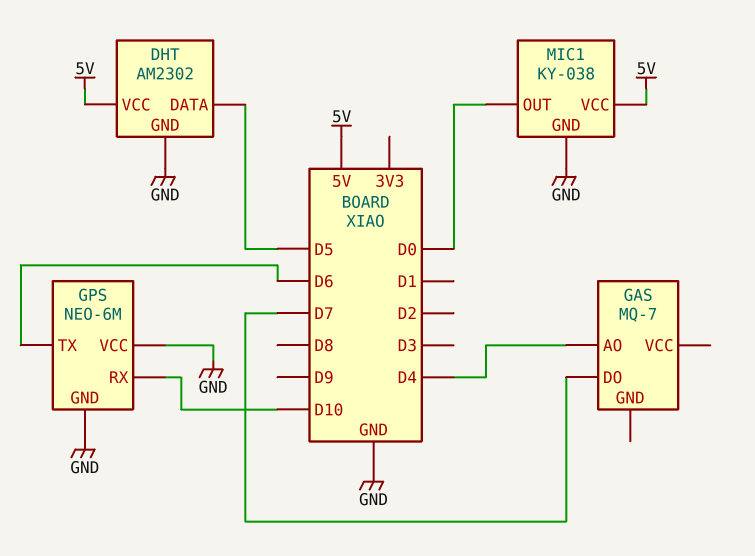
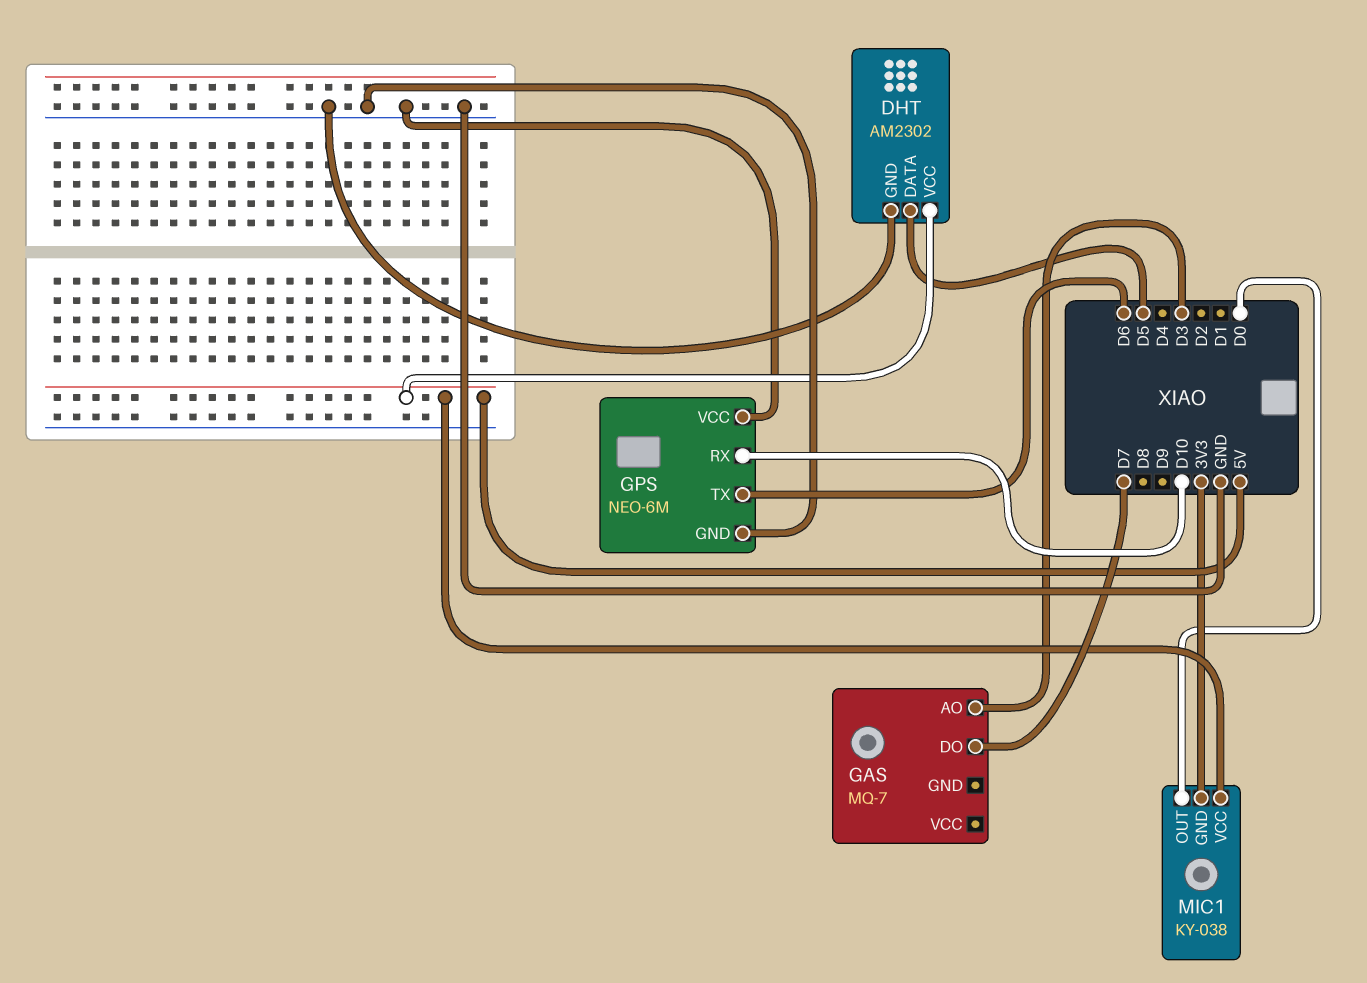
GAS pin AO: D4 -> D3
MIC1 pin GND: GND -> 3V3

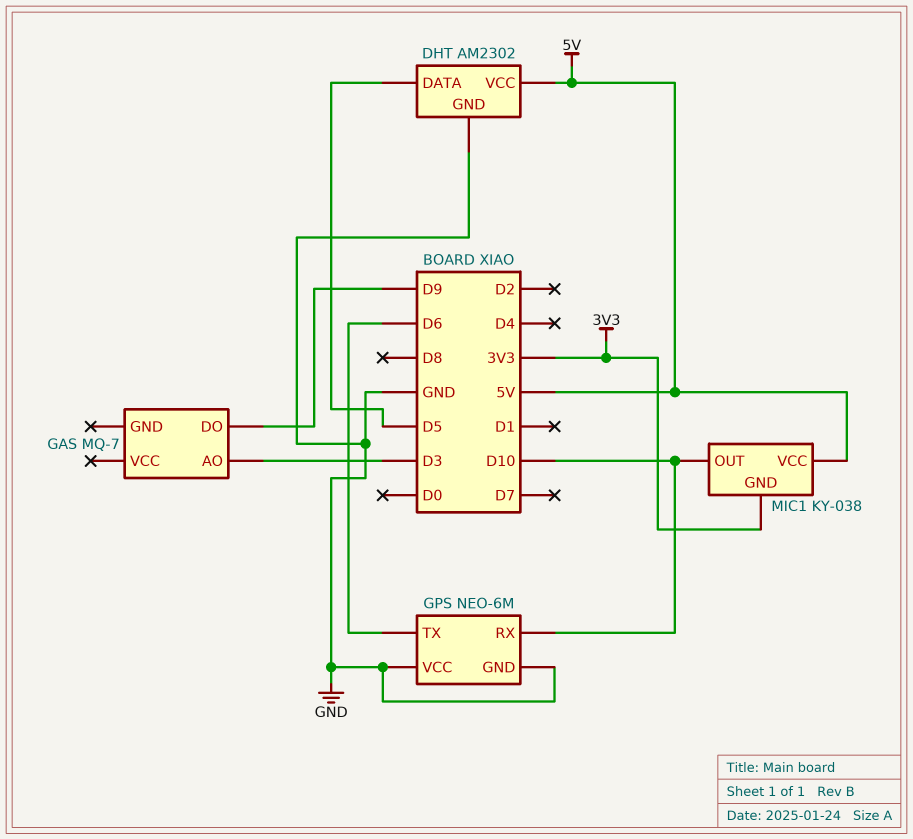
GAS pin DO: D7 -> D9
MIC1 pin OUT: D0 -> D10

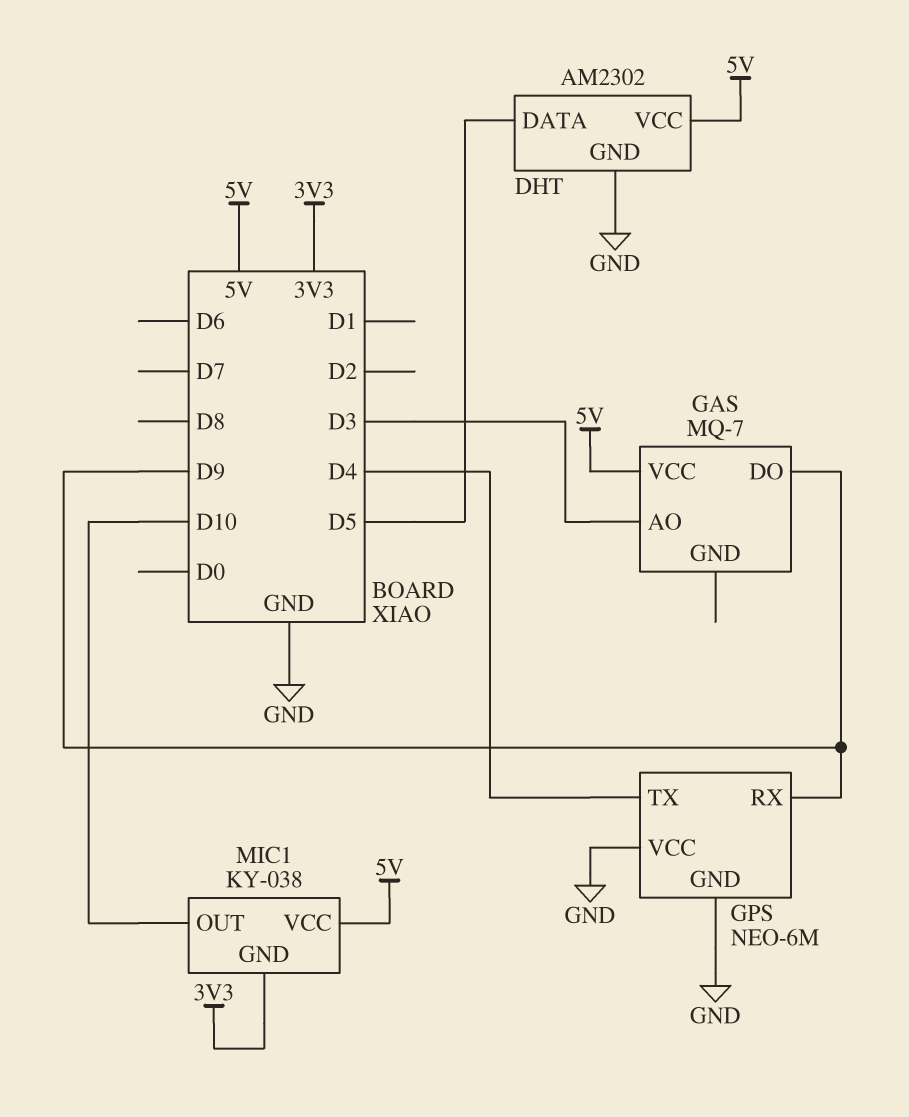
GAS pin VCC: none -> 5V
GPS pin RX: D10 -> D9
GPS pin TX: D6 -> D4

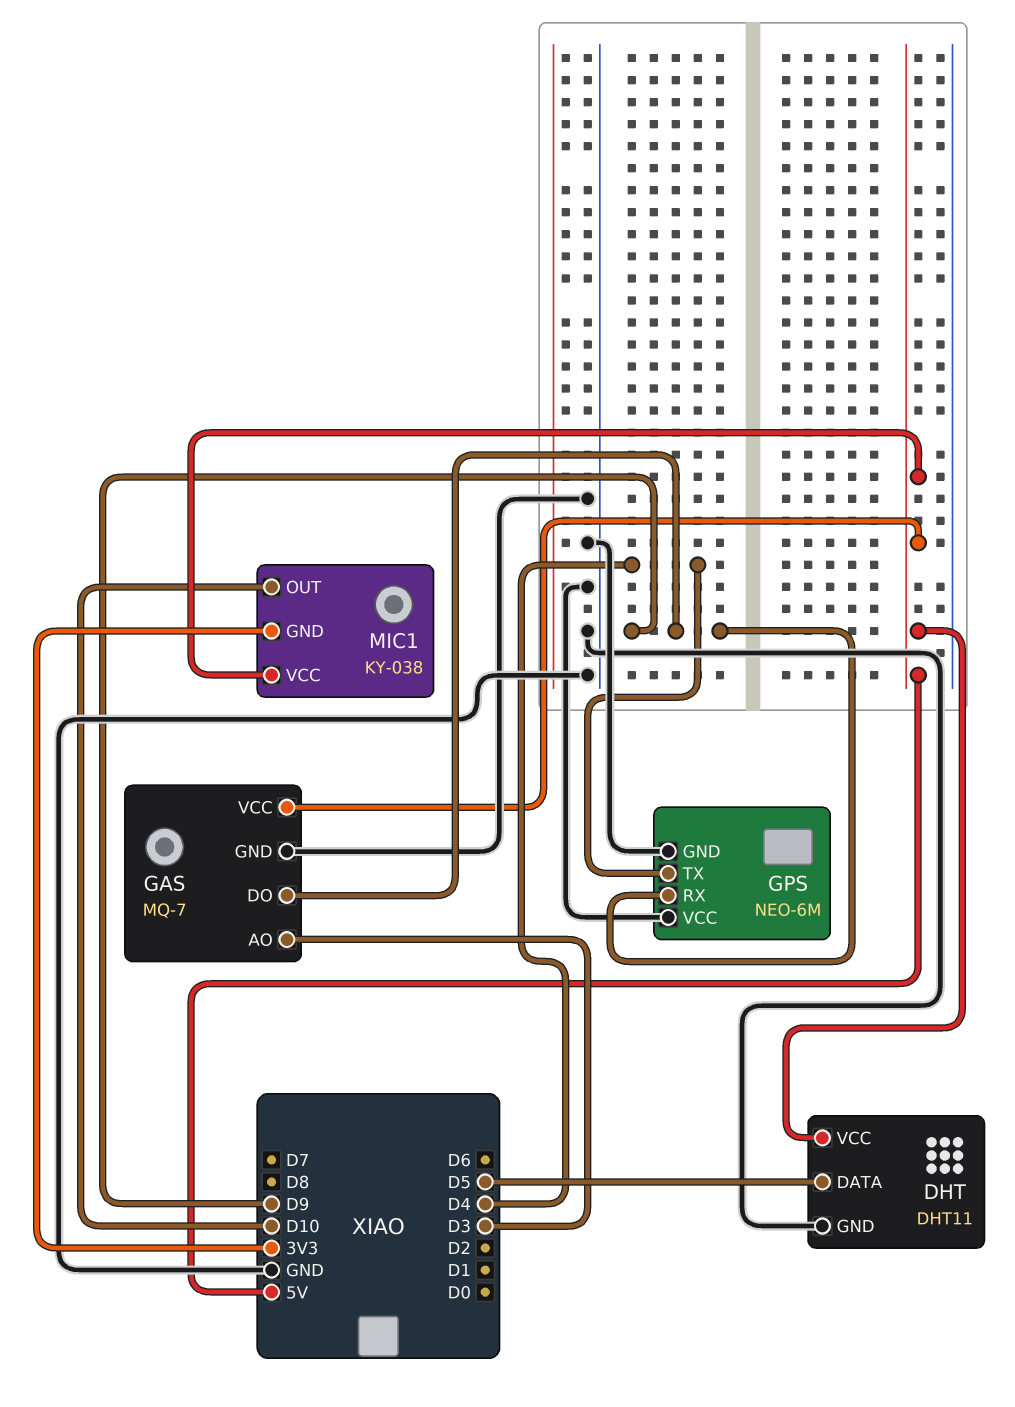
DHT: AM2302 -> DHT11
GAS pin GND: none -> GND

